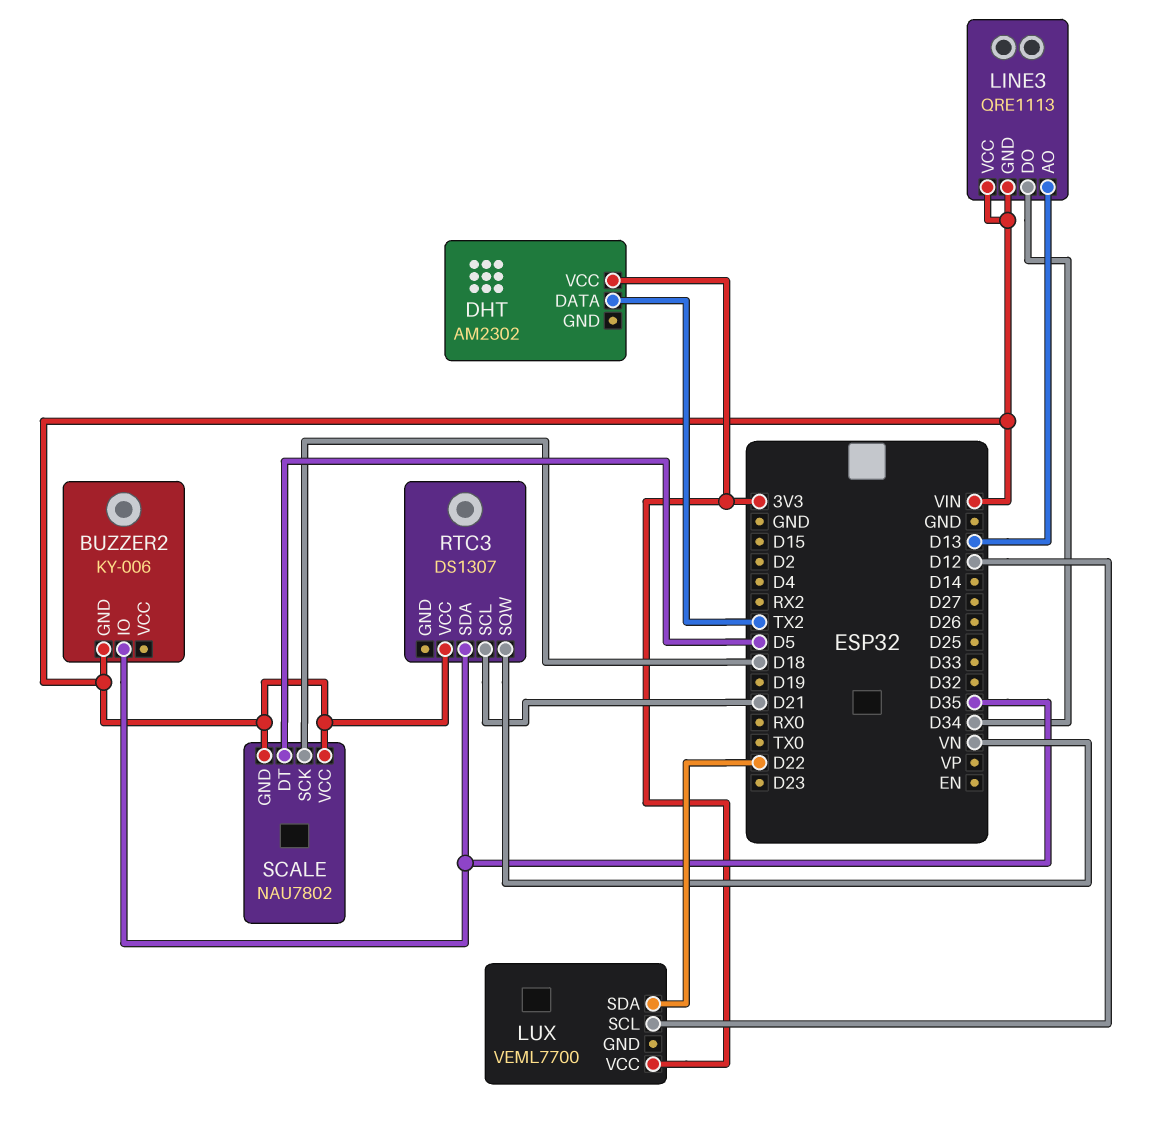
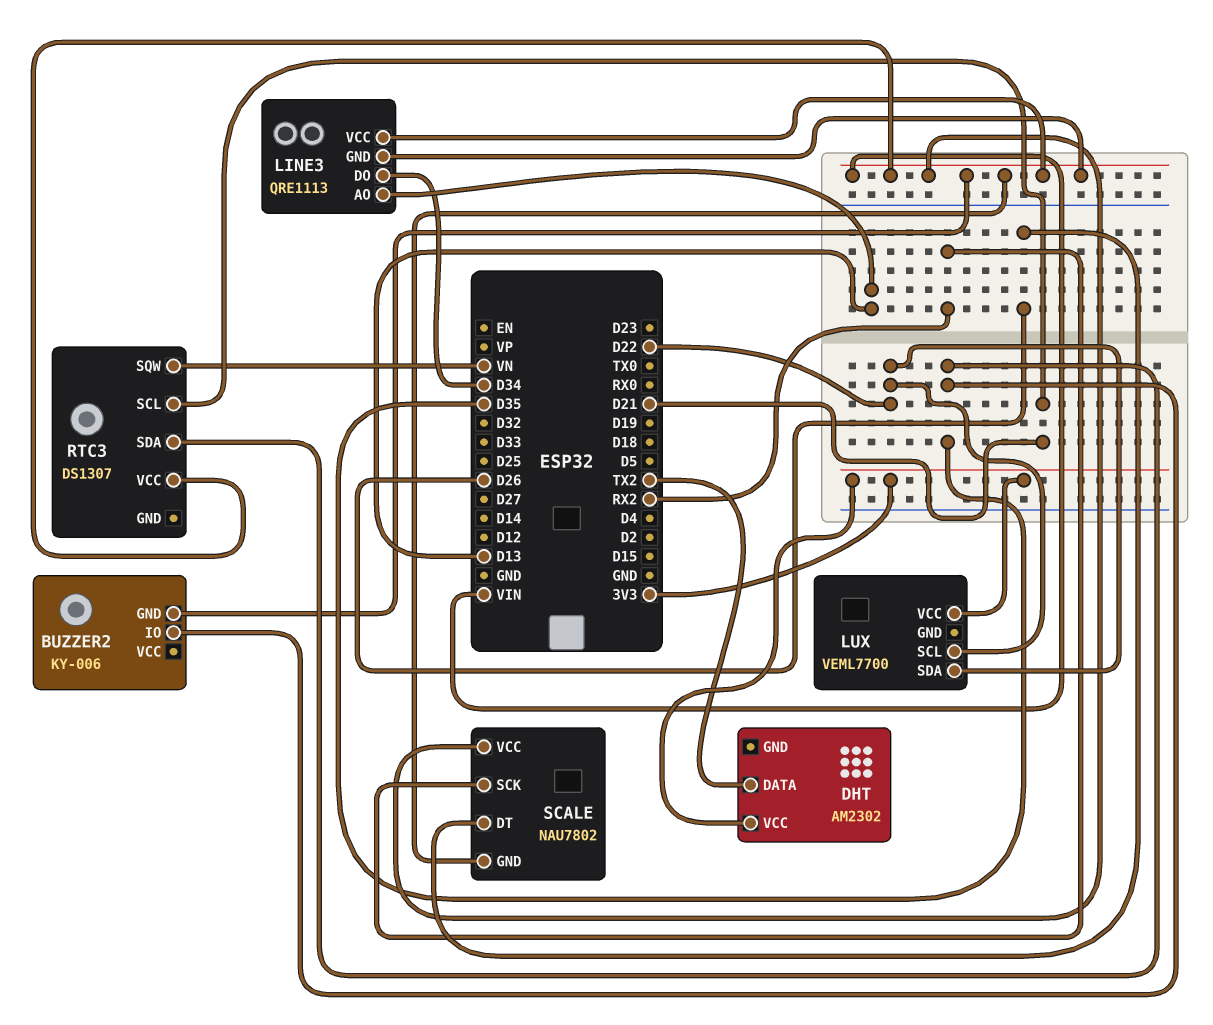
LUX pin SCL: D12 -> D22
SCALE pin DT: D5 -> D26
SCALE pin SCK: D18 -> RX2

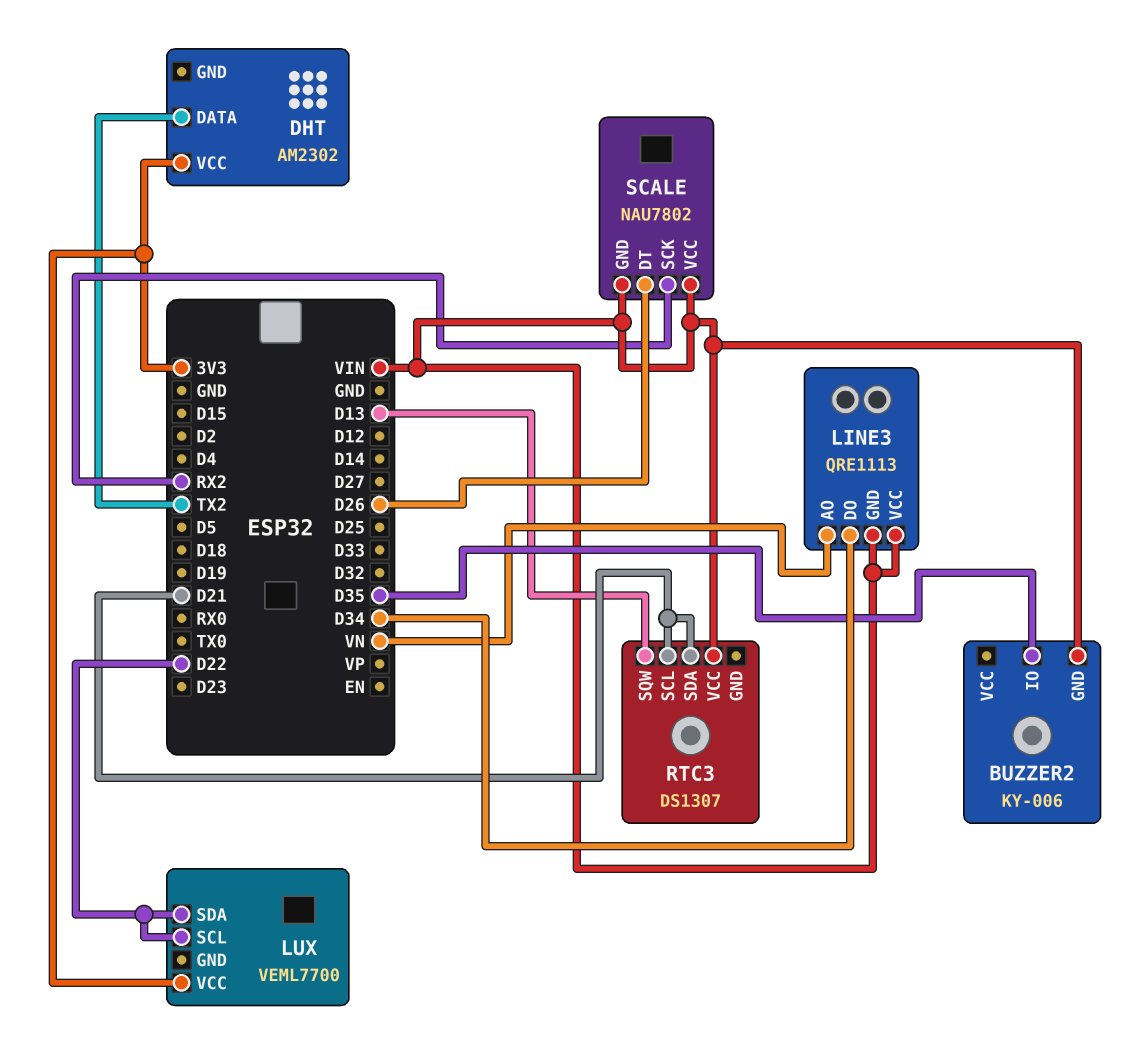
LINE3 pin AO: D13 -> VN
RTC3 pin SDA: D35 -> D21
RTC3 pin SQW: VN -> D13

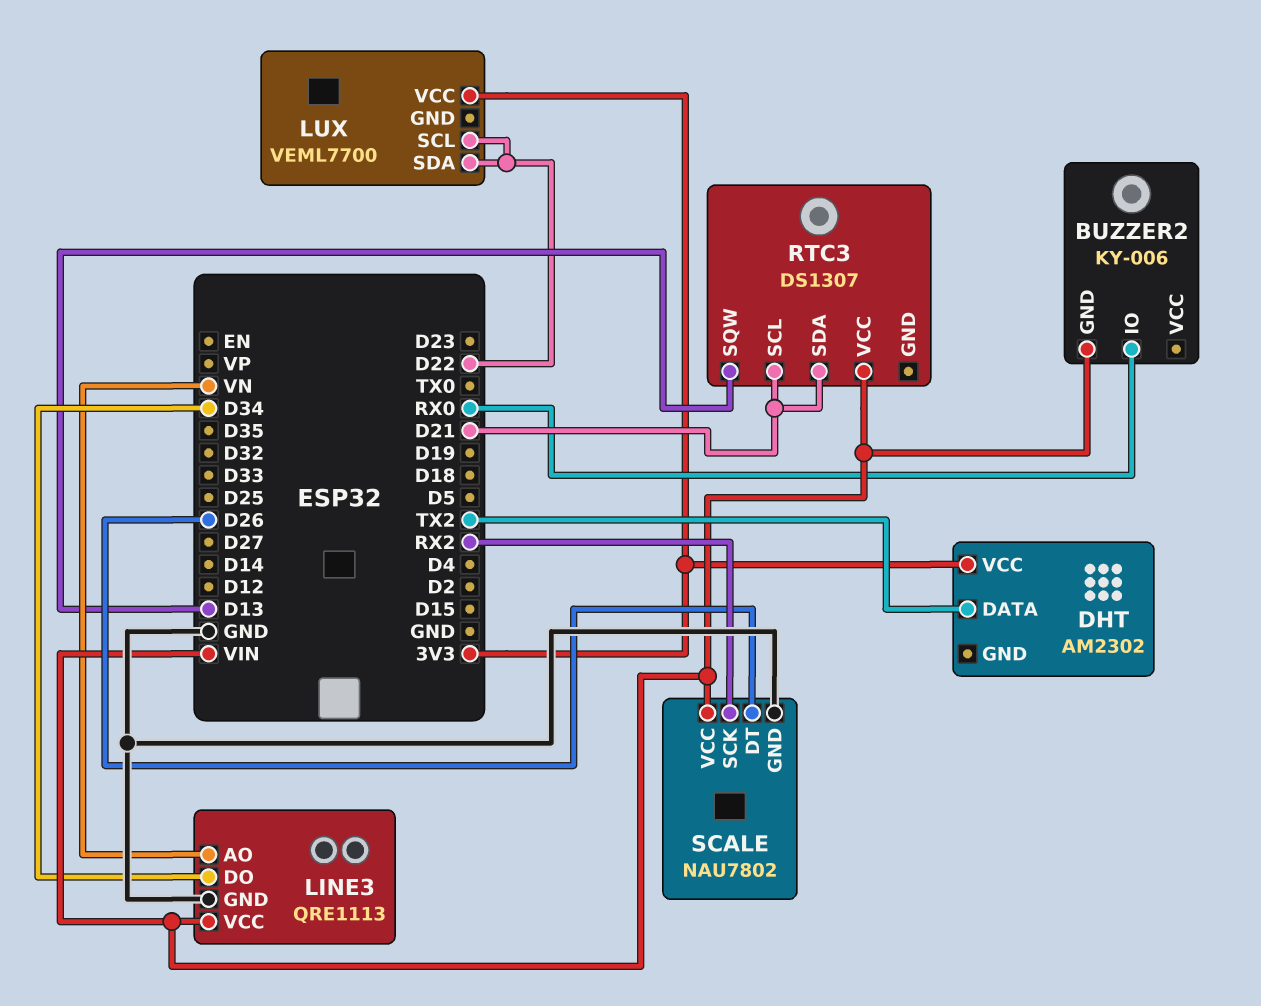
BUZZER2 pin IO: D35 -> RX0
LINE3 pin GND: VIN -> GND
SCALE pin GND: VIN -> GND

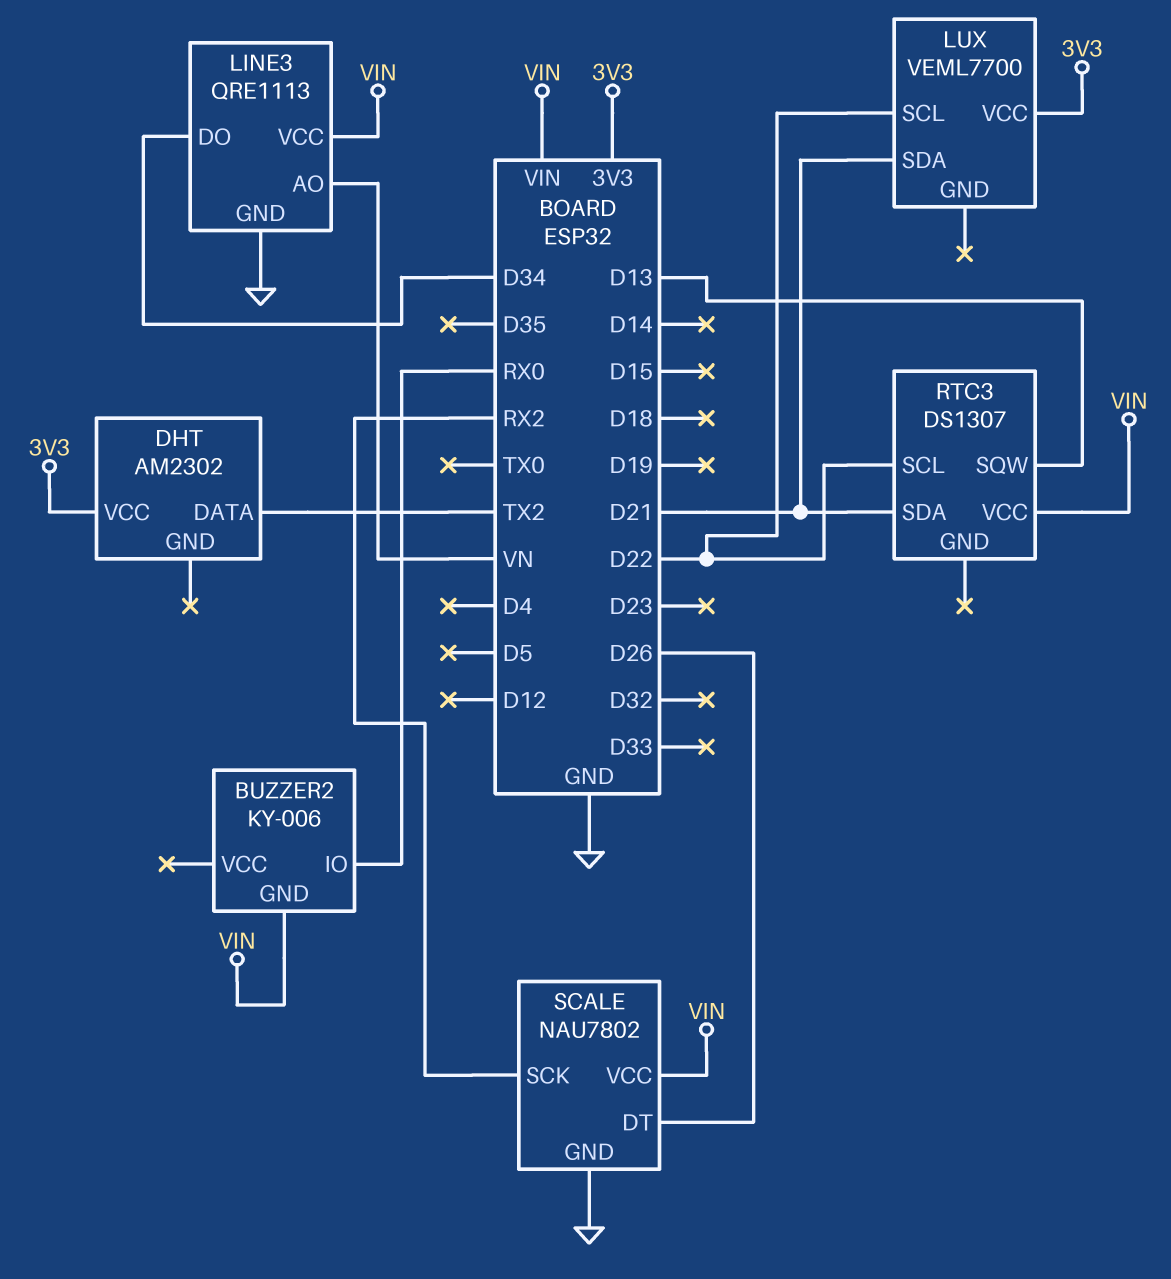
LUX pin SDA: D22 -> D21
RTC3 pin SCL: D21 -> D22

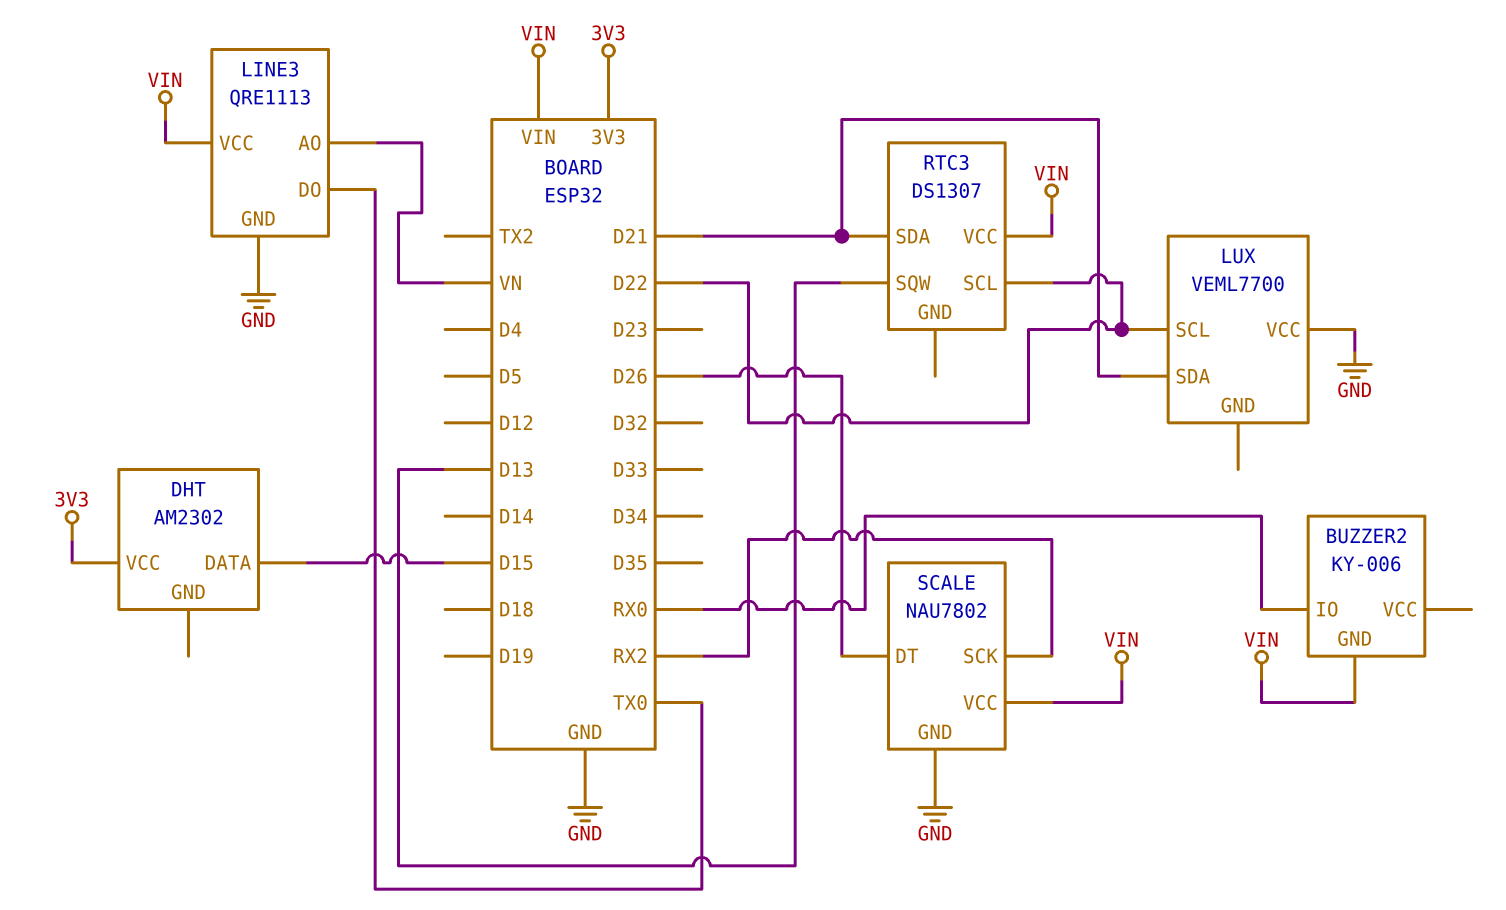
DHT pin DATA: TX2 -> D15
LINE3 pin DO: D34 -> TX0
LUX pin VCC: 3V3 -> GND

